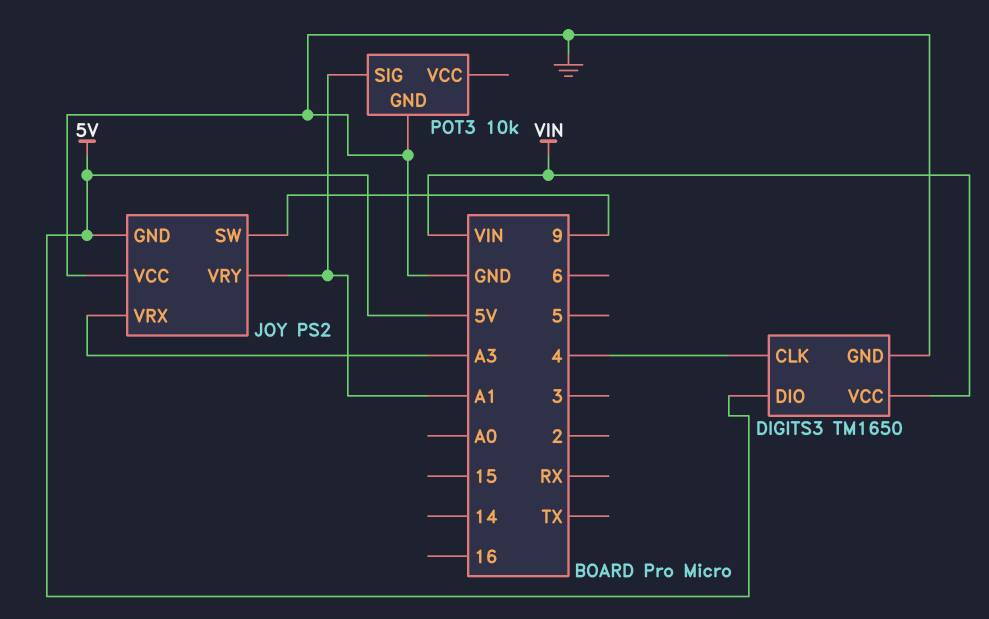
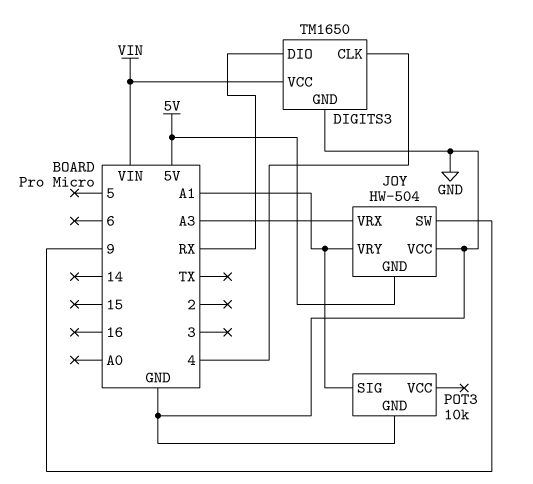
DIGITS3 pin DIO: 5V -> RX
JOY: PS2 -> HW-504

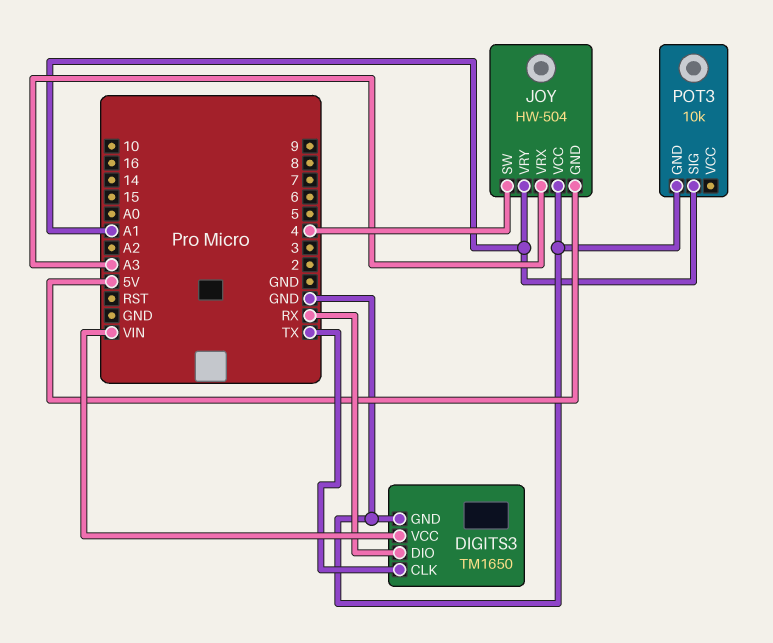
DIGITS3 pin CLK: 4 -> TX
JOY pin SW: 9 -> 4

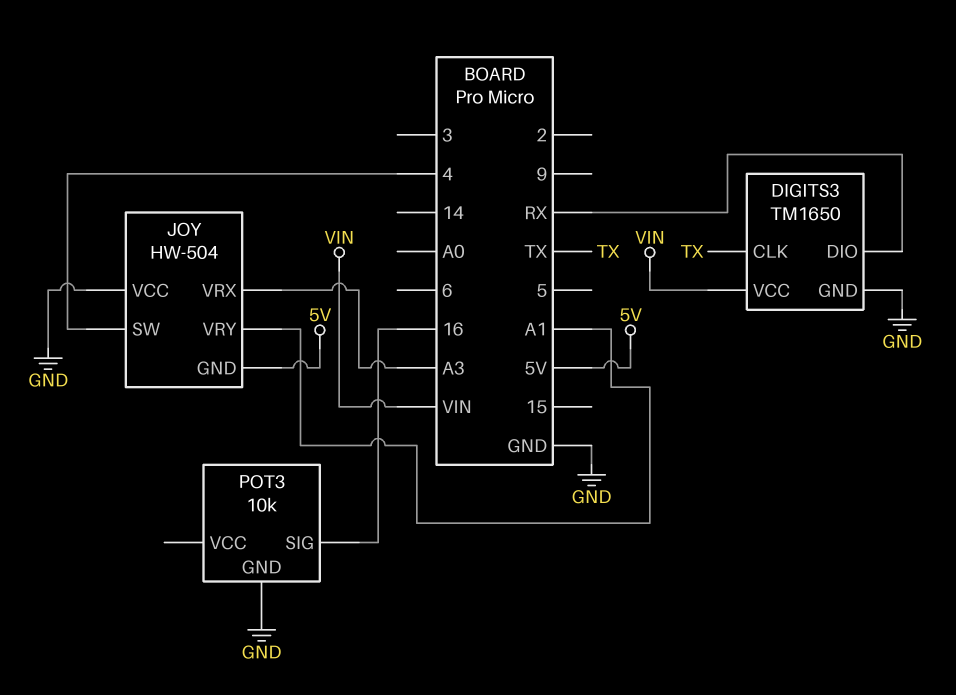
POT3 pin SIG: A1 -> 16

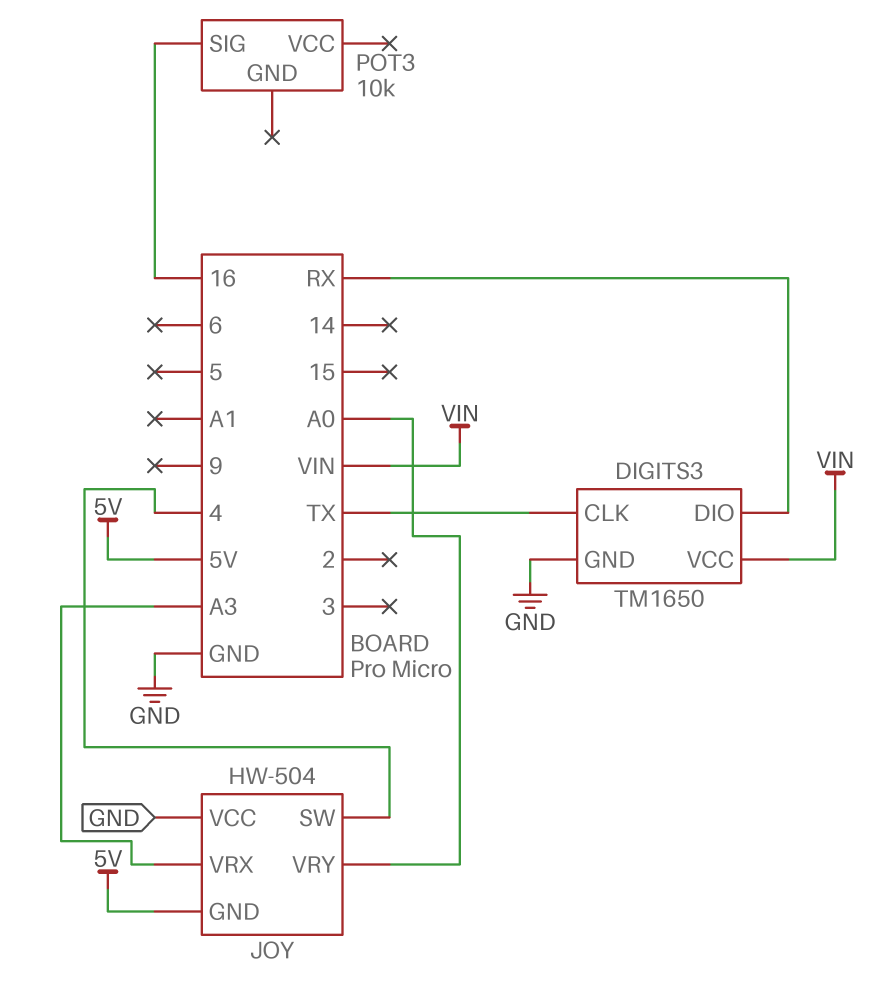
JOY pin VRY: A1 -> A0
POT3 pin GND: GND -> none

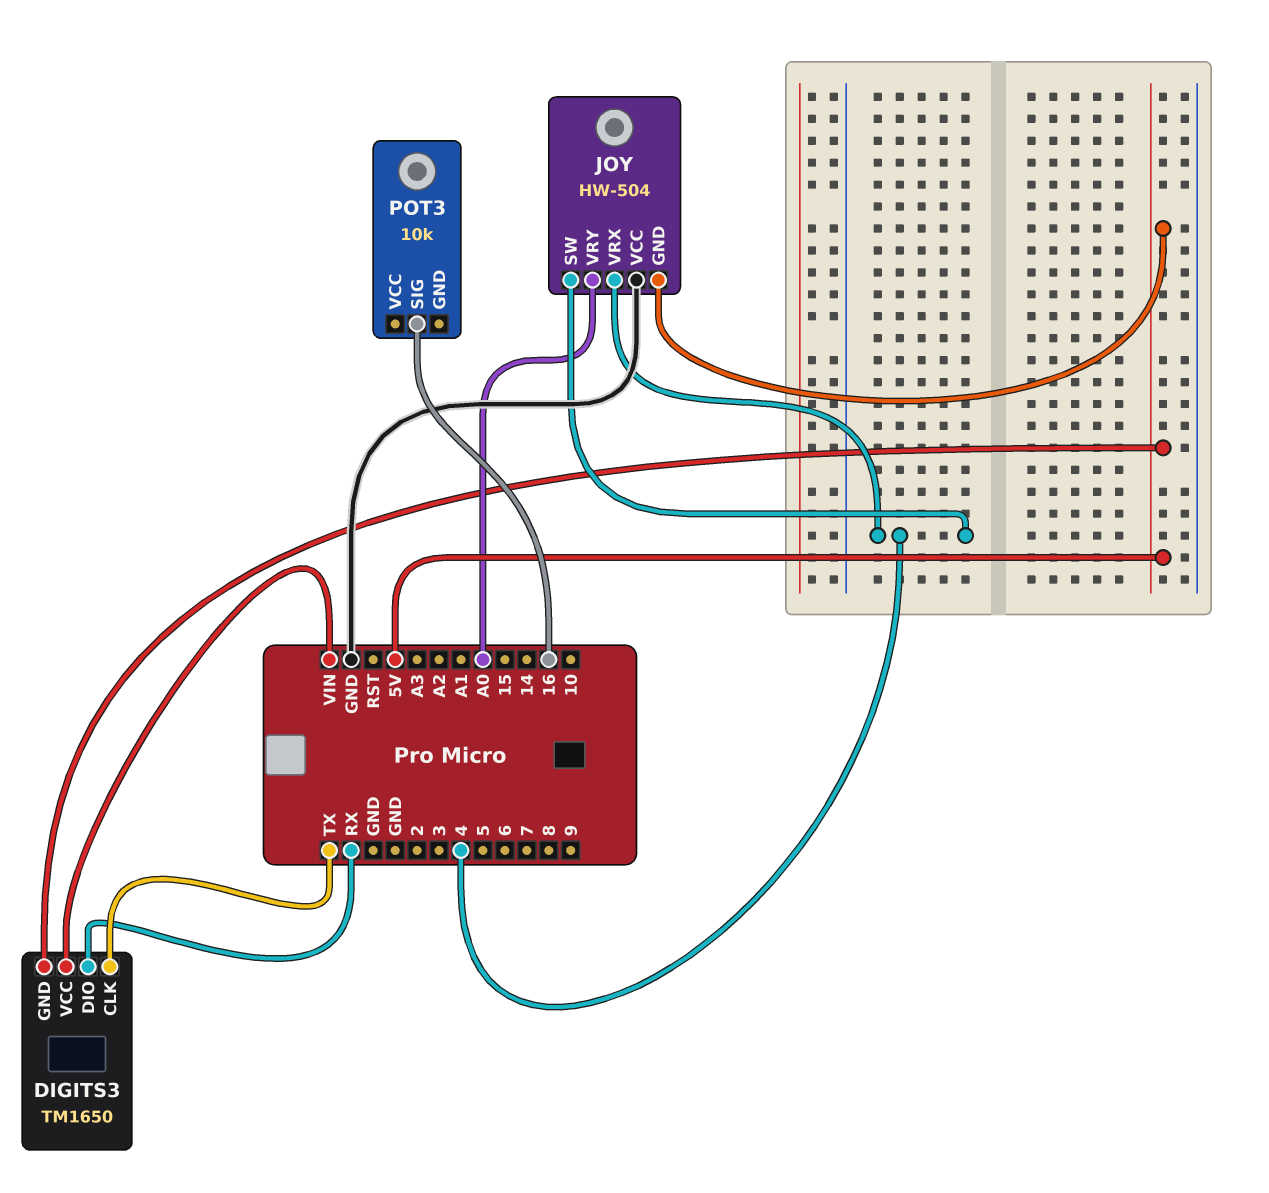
DIGITS3 pin GND: GND -> 5V
JOY pin VRX: A3 -> 4

